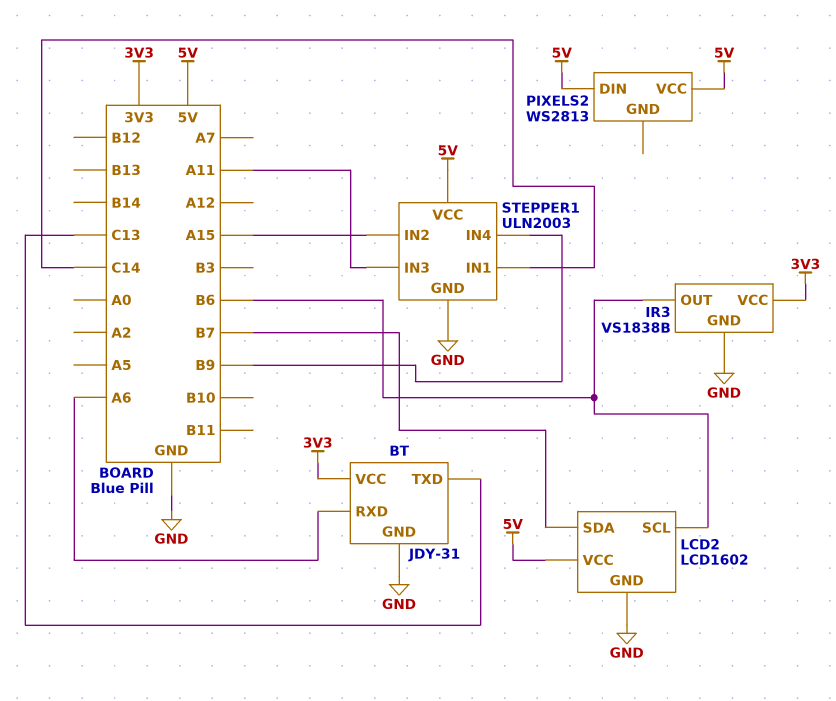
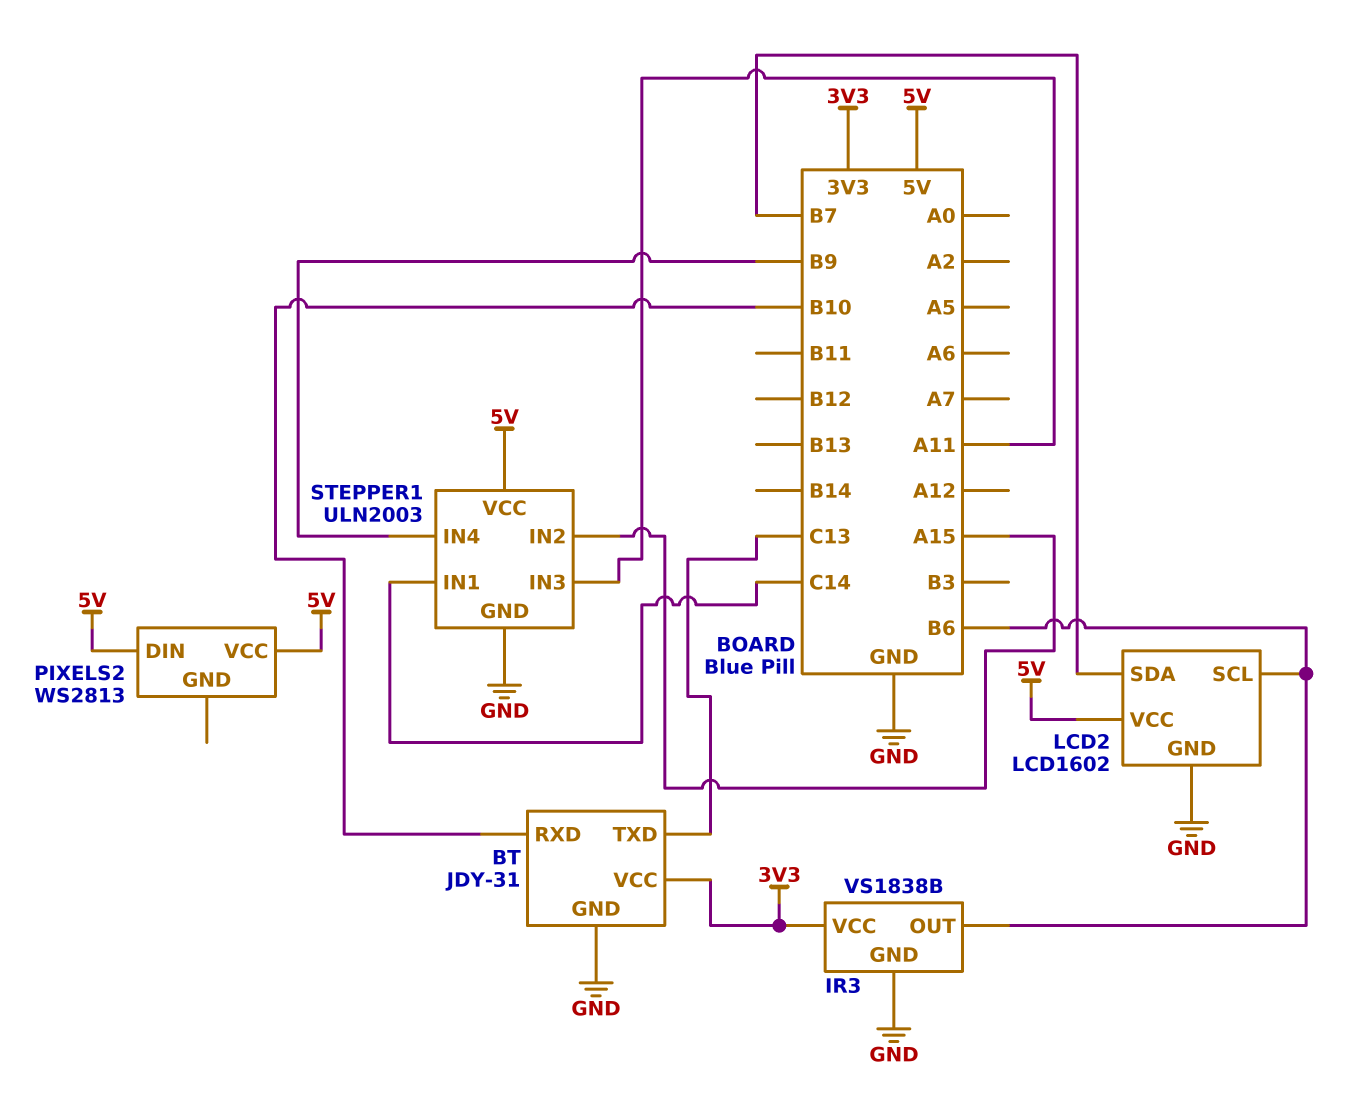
BT pin RXD: A6 -> B10

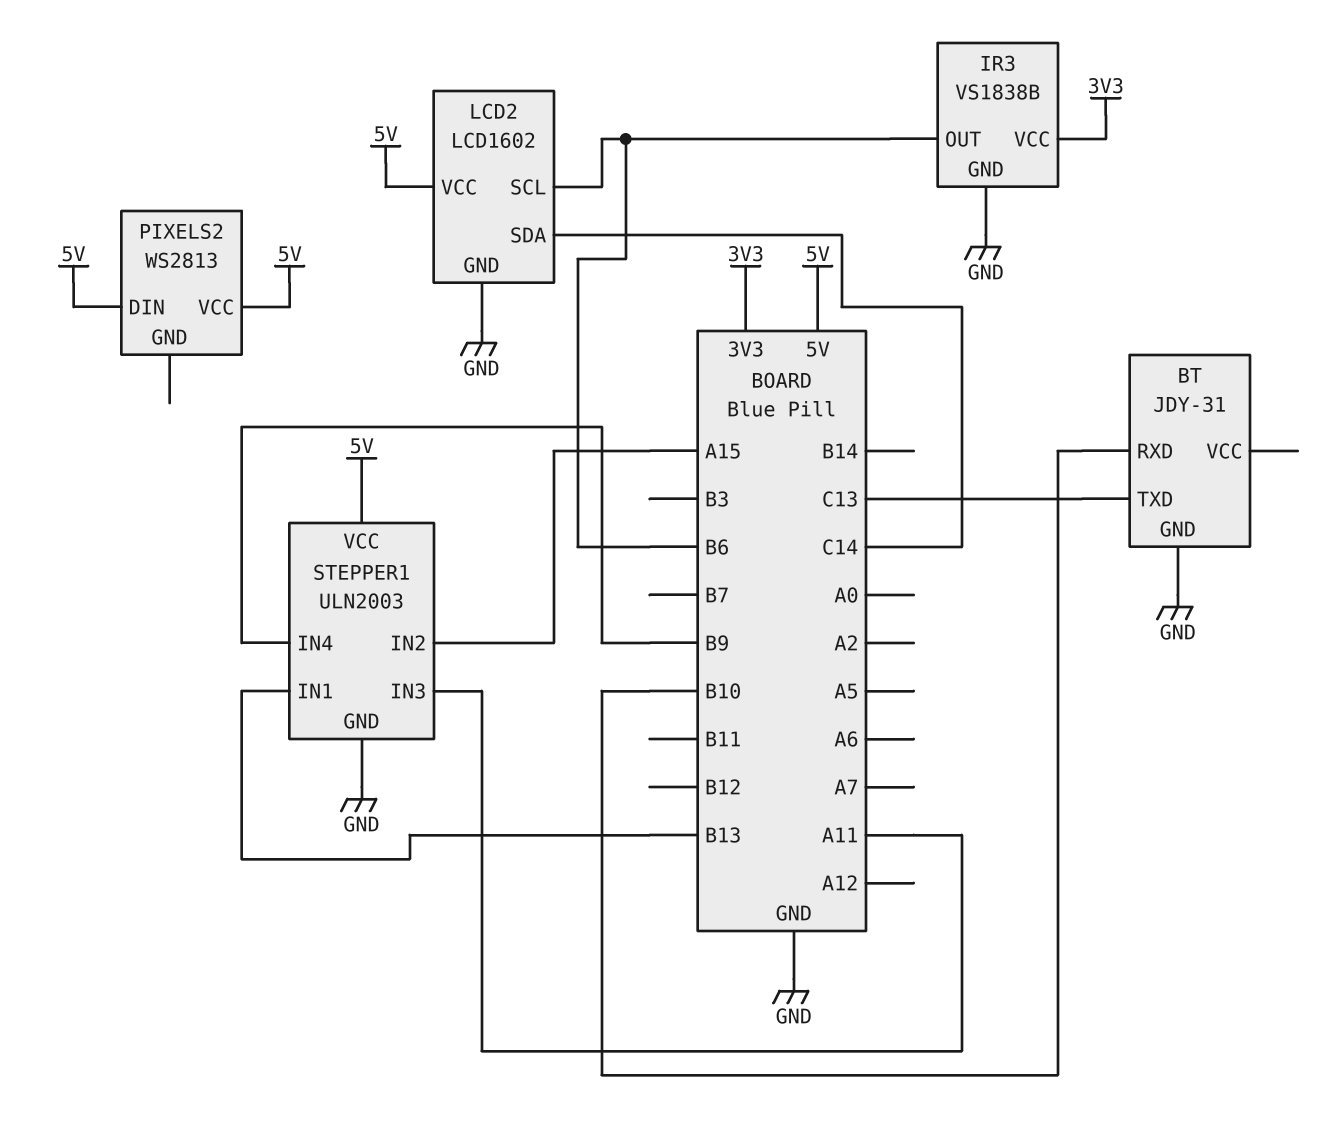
BT pin VCC: 3V3 -> none
LCD2 pin SDA: B7 -> C14
STEPPER1 pin IN1: C14 -> B13

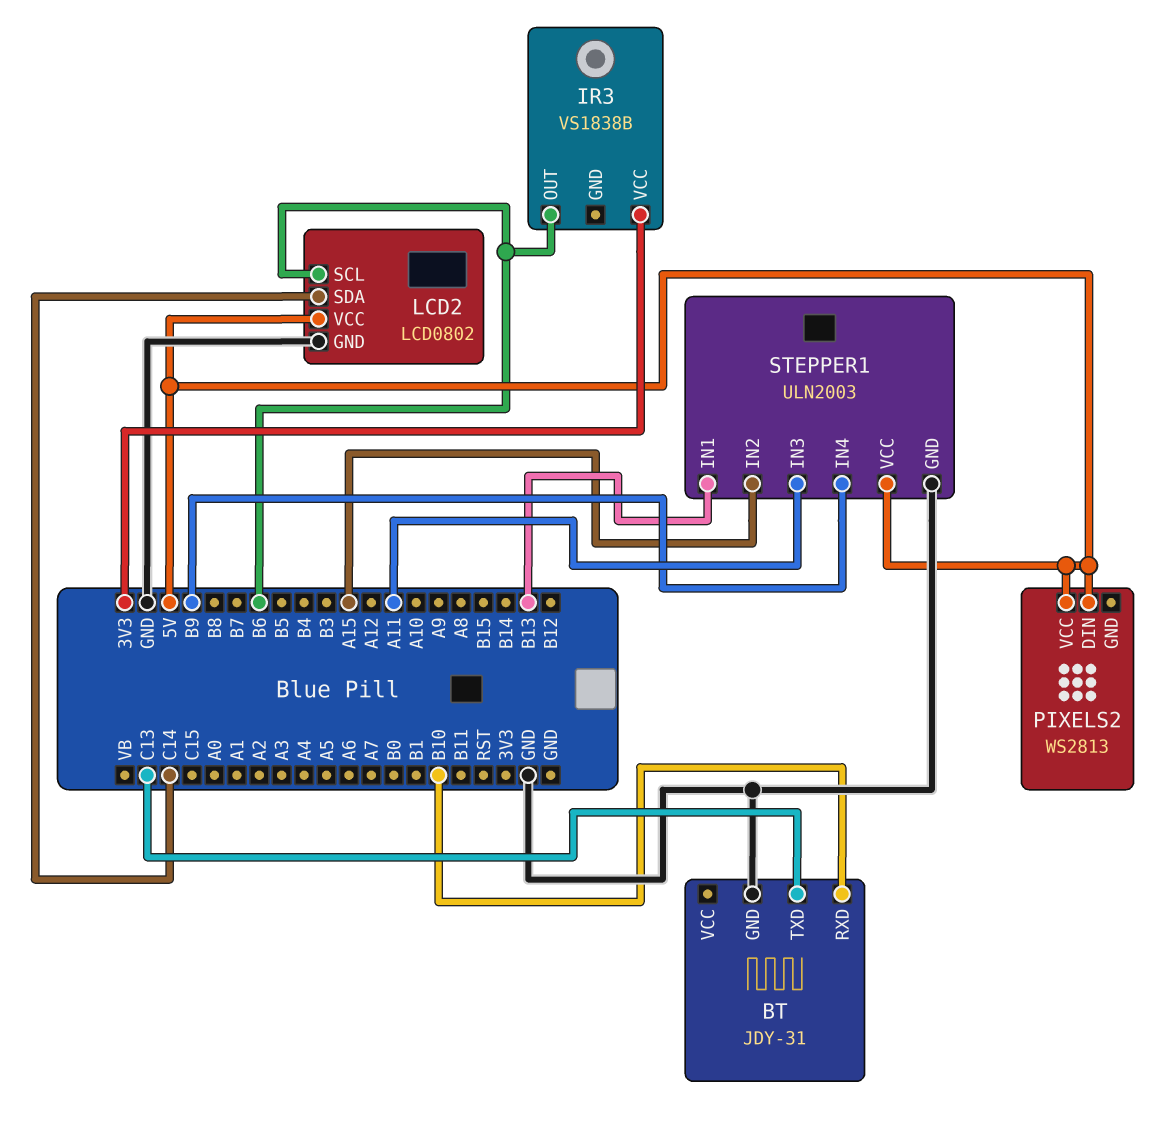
IR3 pin GND: GND -> none
LCD2: LCD1602 -> LCD0802

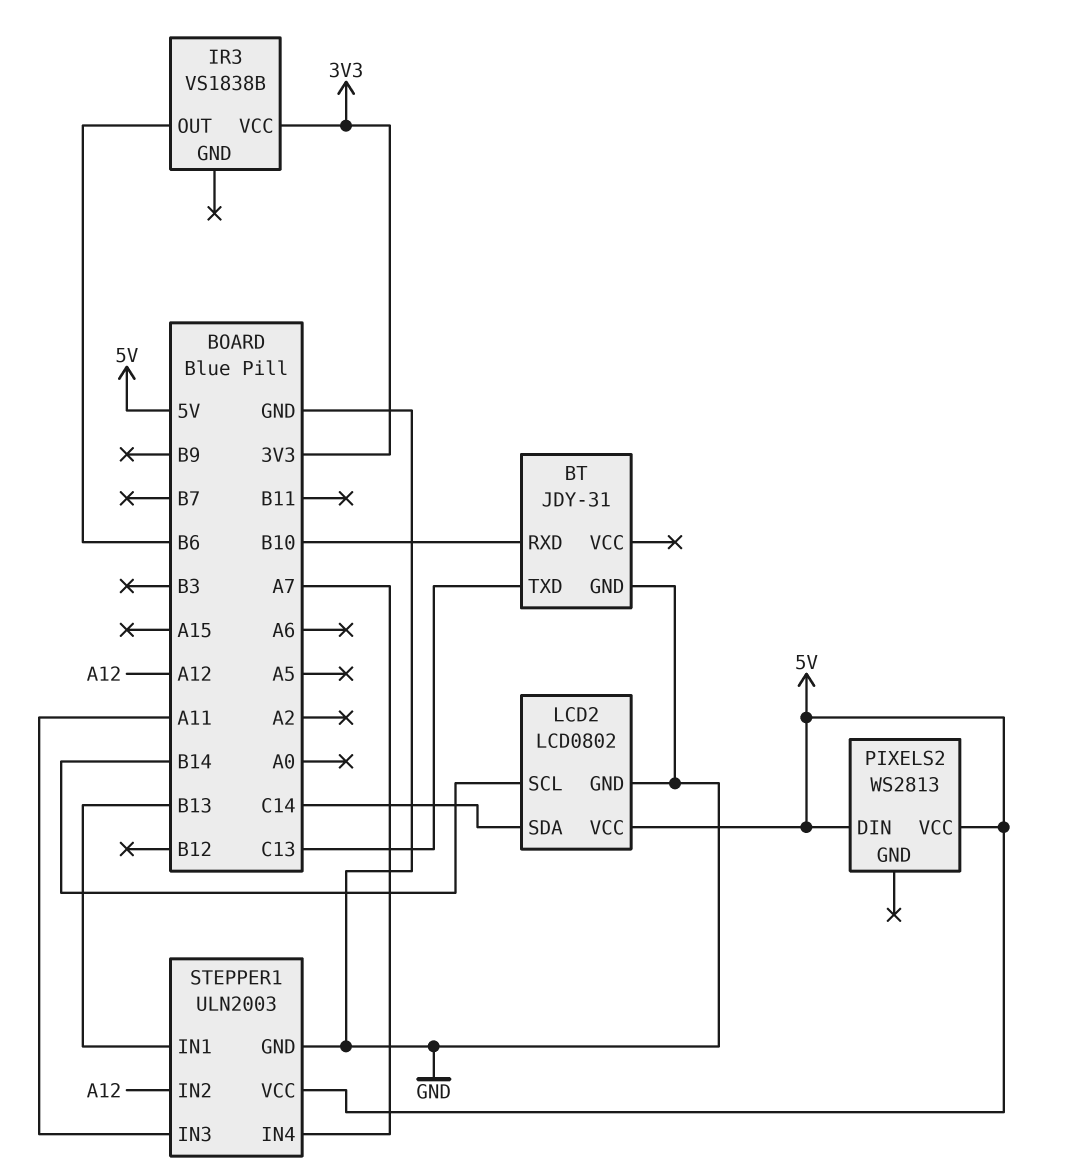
LCD2 pin SCL: B6 -> B14
STEPPER1 pin IN2: A15 -> A12
STEPPER1 pin IN4: B9 -> A7

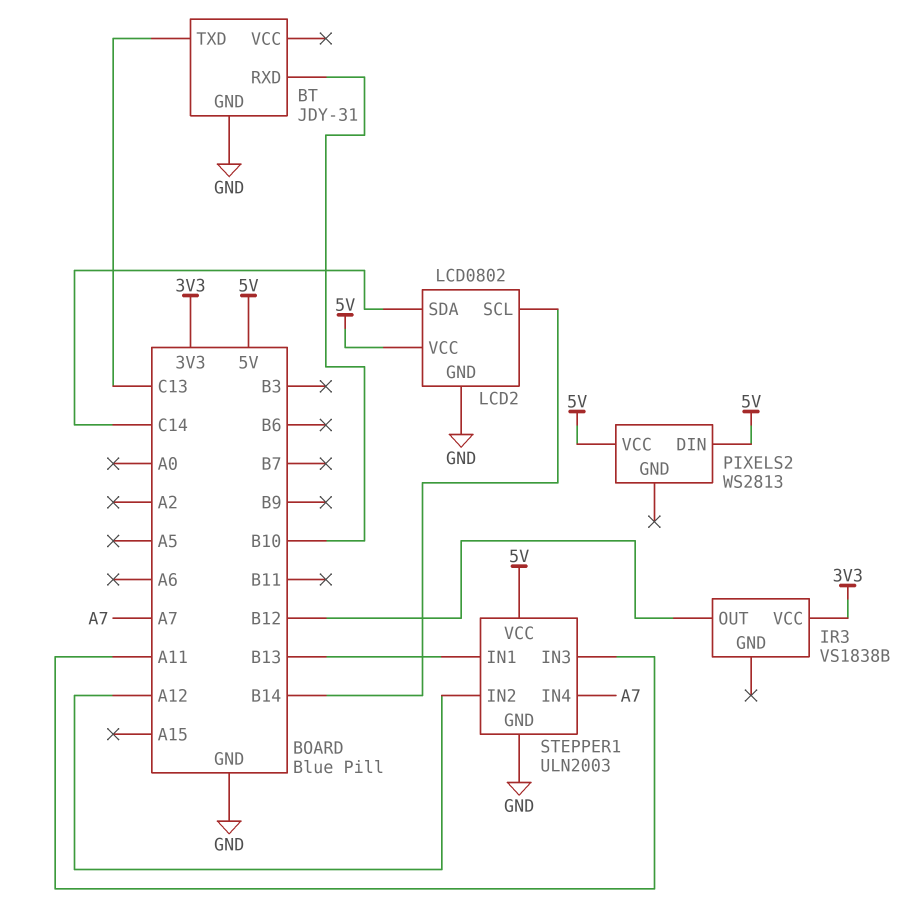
IR3 pin OUT: B6 -> B12

